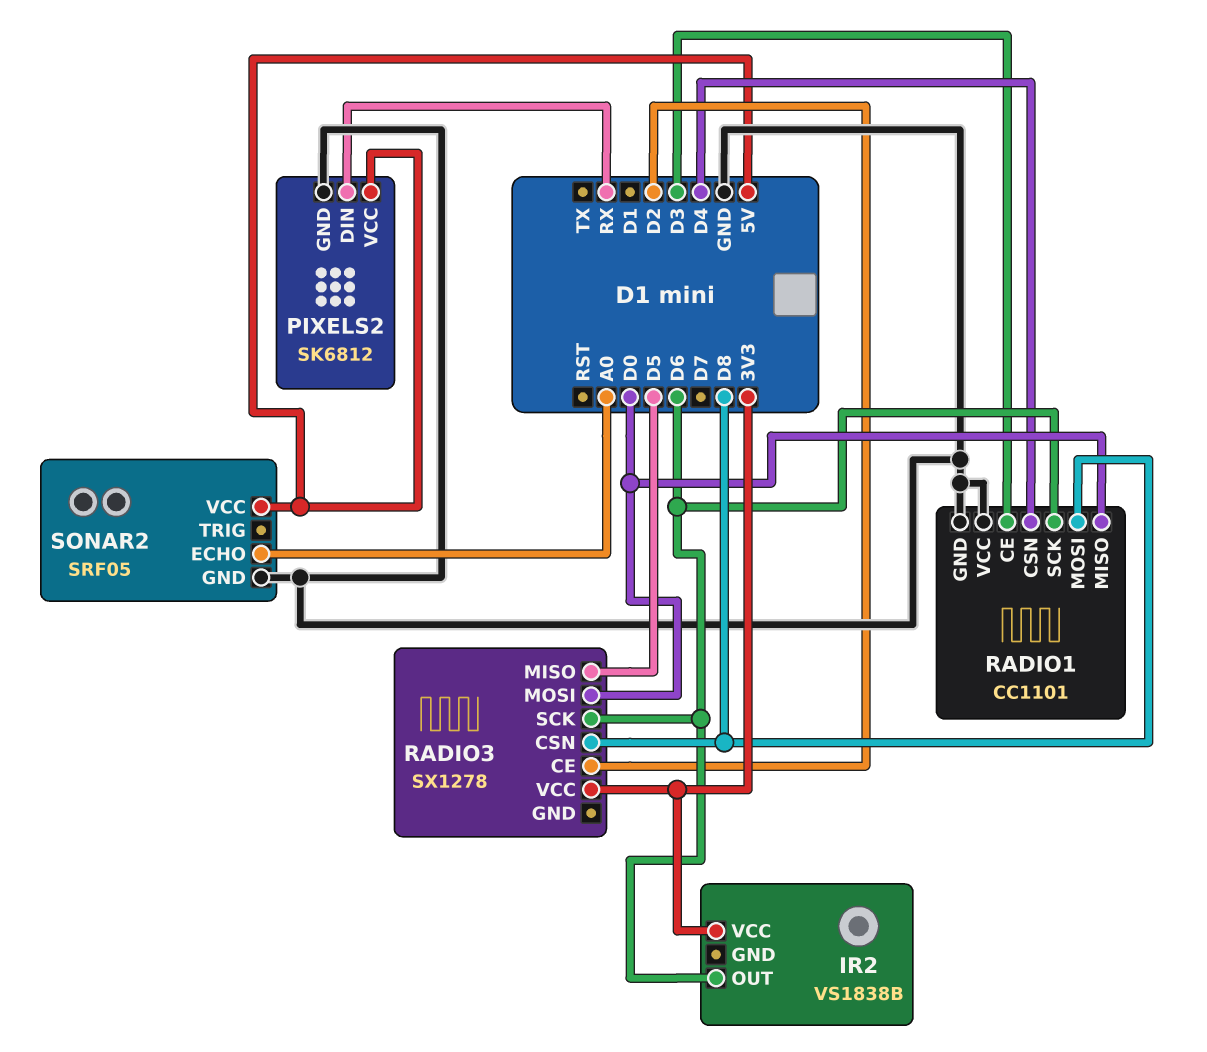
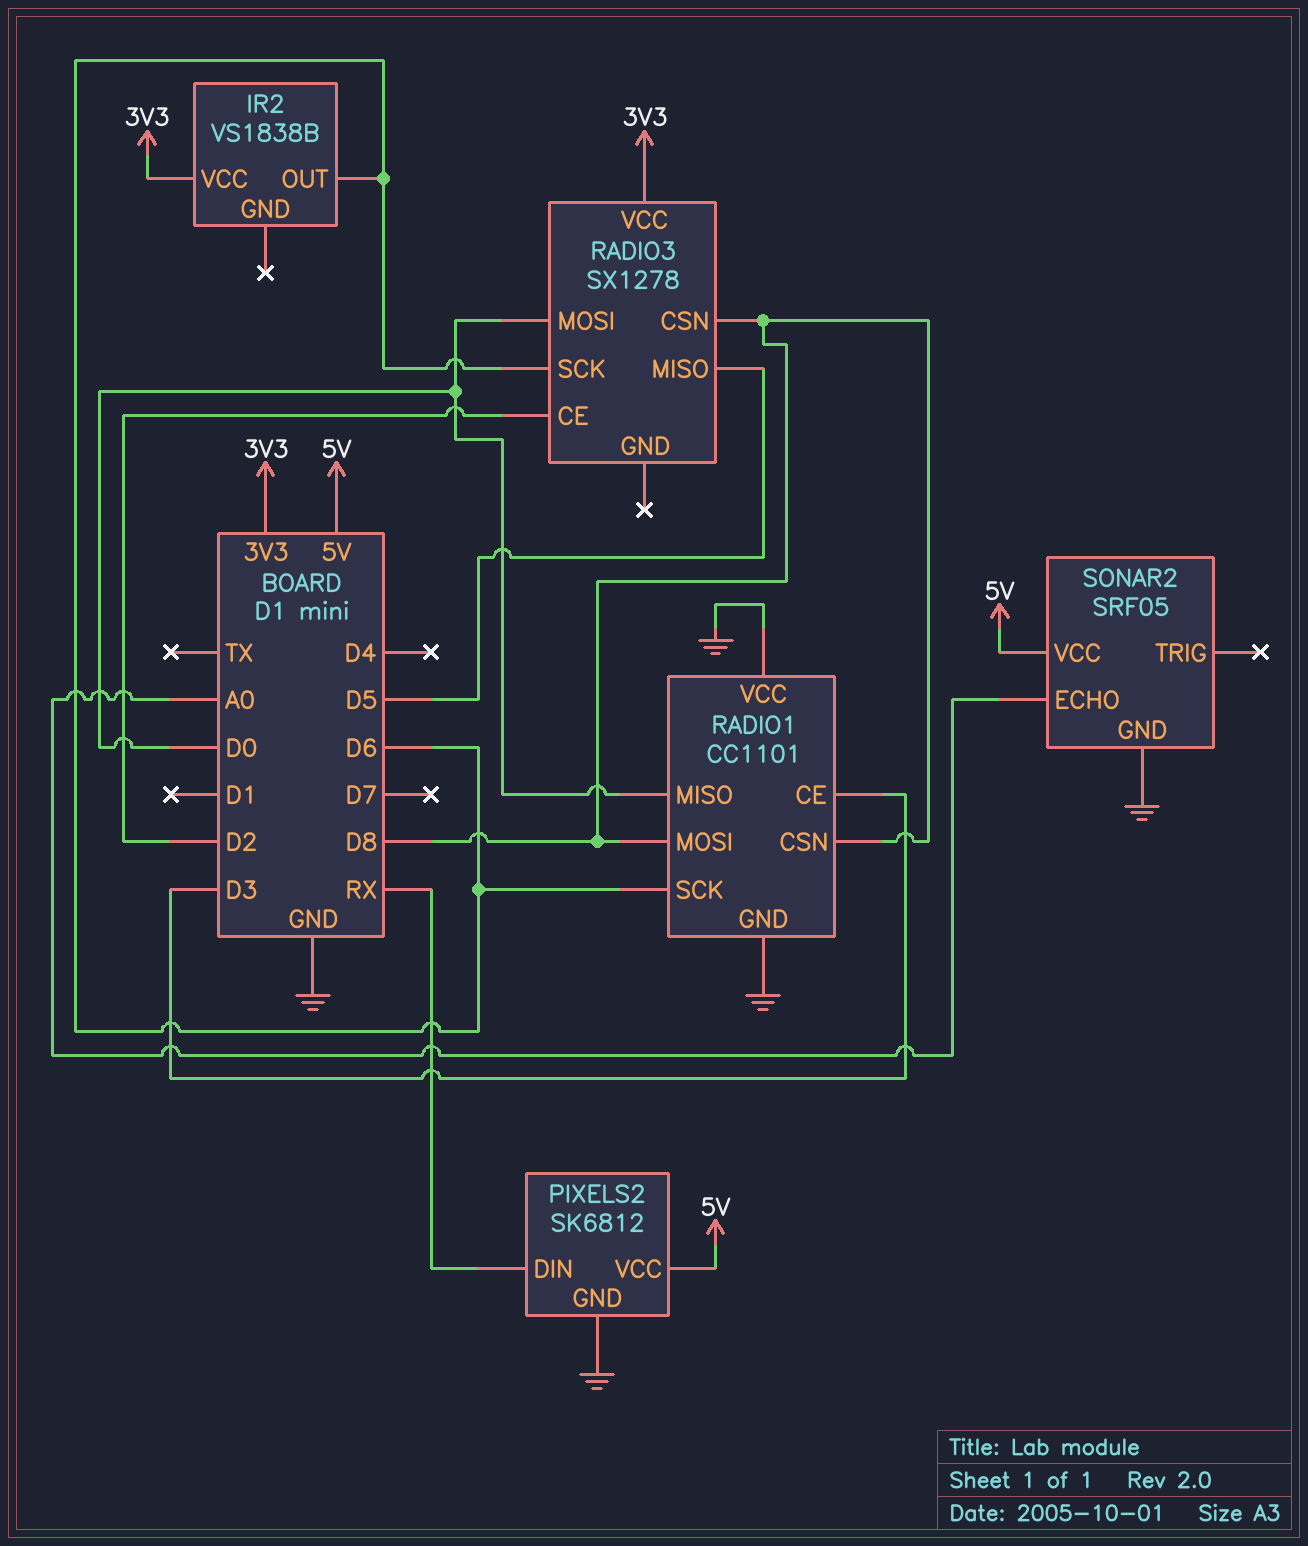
RADIO1 pin CSN: D4 -> D8

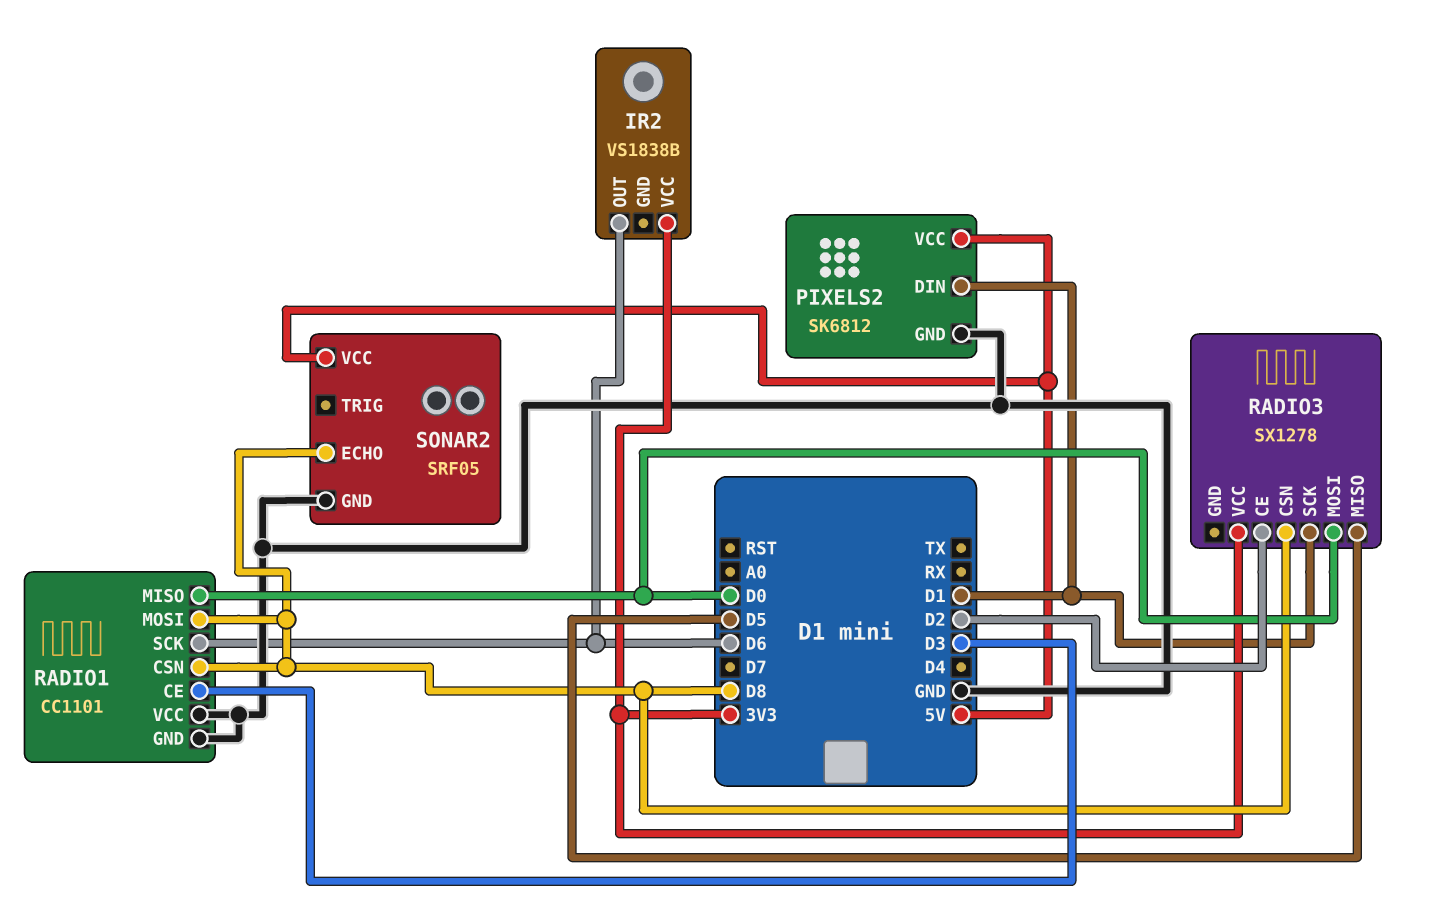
PIXELS2 pin DIN: RX -> D1
RADIO3 pin SCK: D6 -> D1
SONAR2 pin ECHO: A0 -> D8

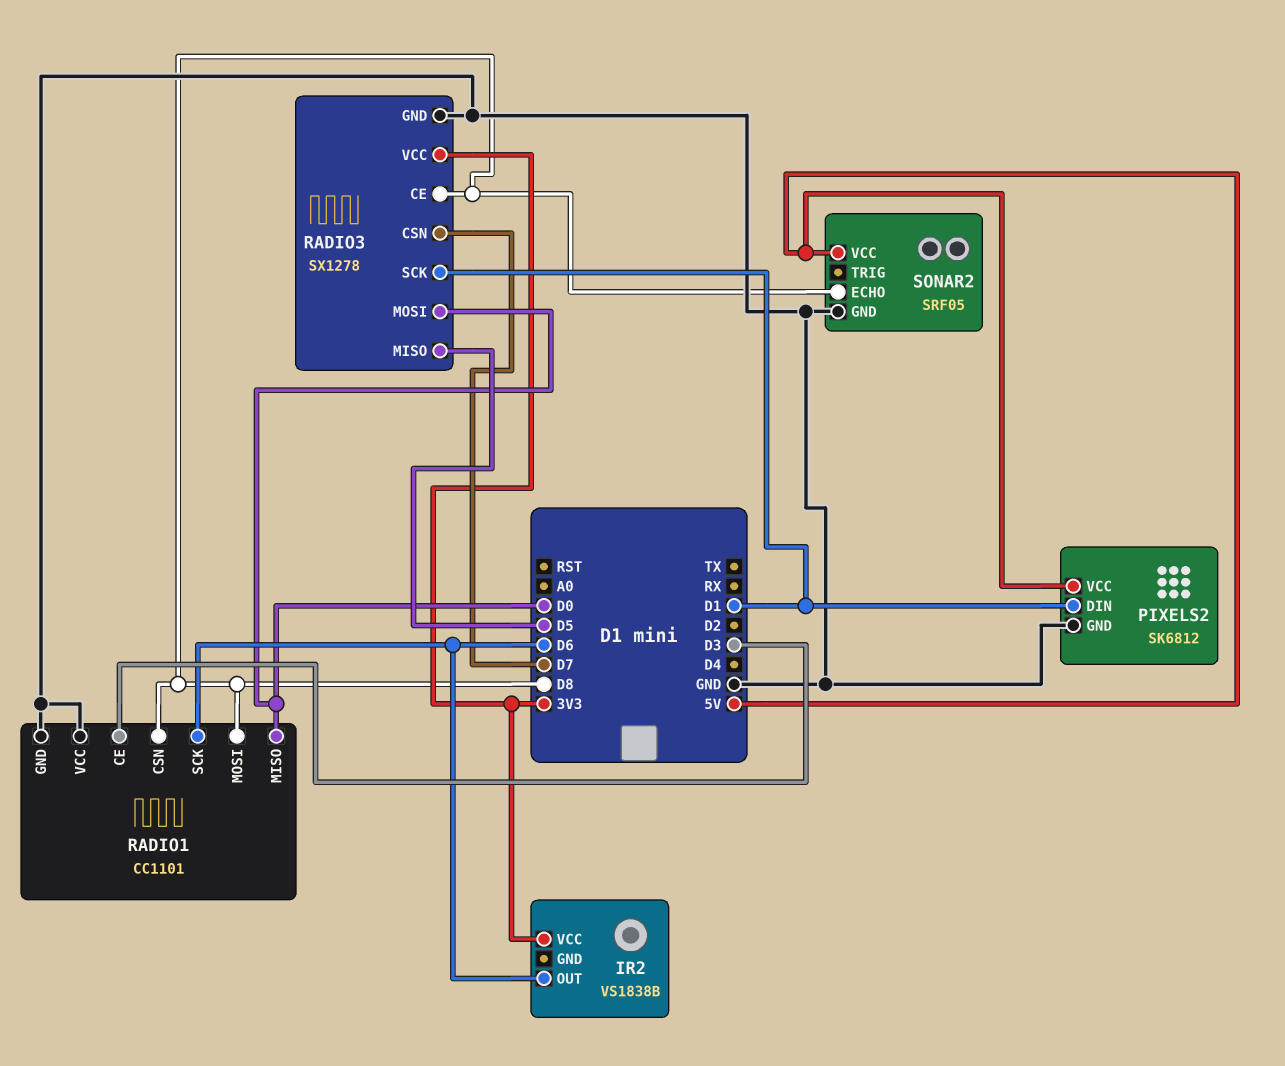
RADIO3 pin CE: D2 -> D8
RADIO3 pin CSN: D8 -> D7
RADIO3 pin GND: none -> GND

